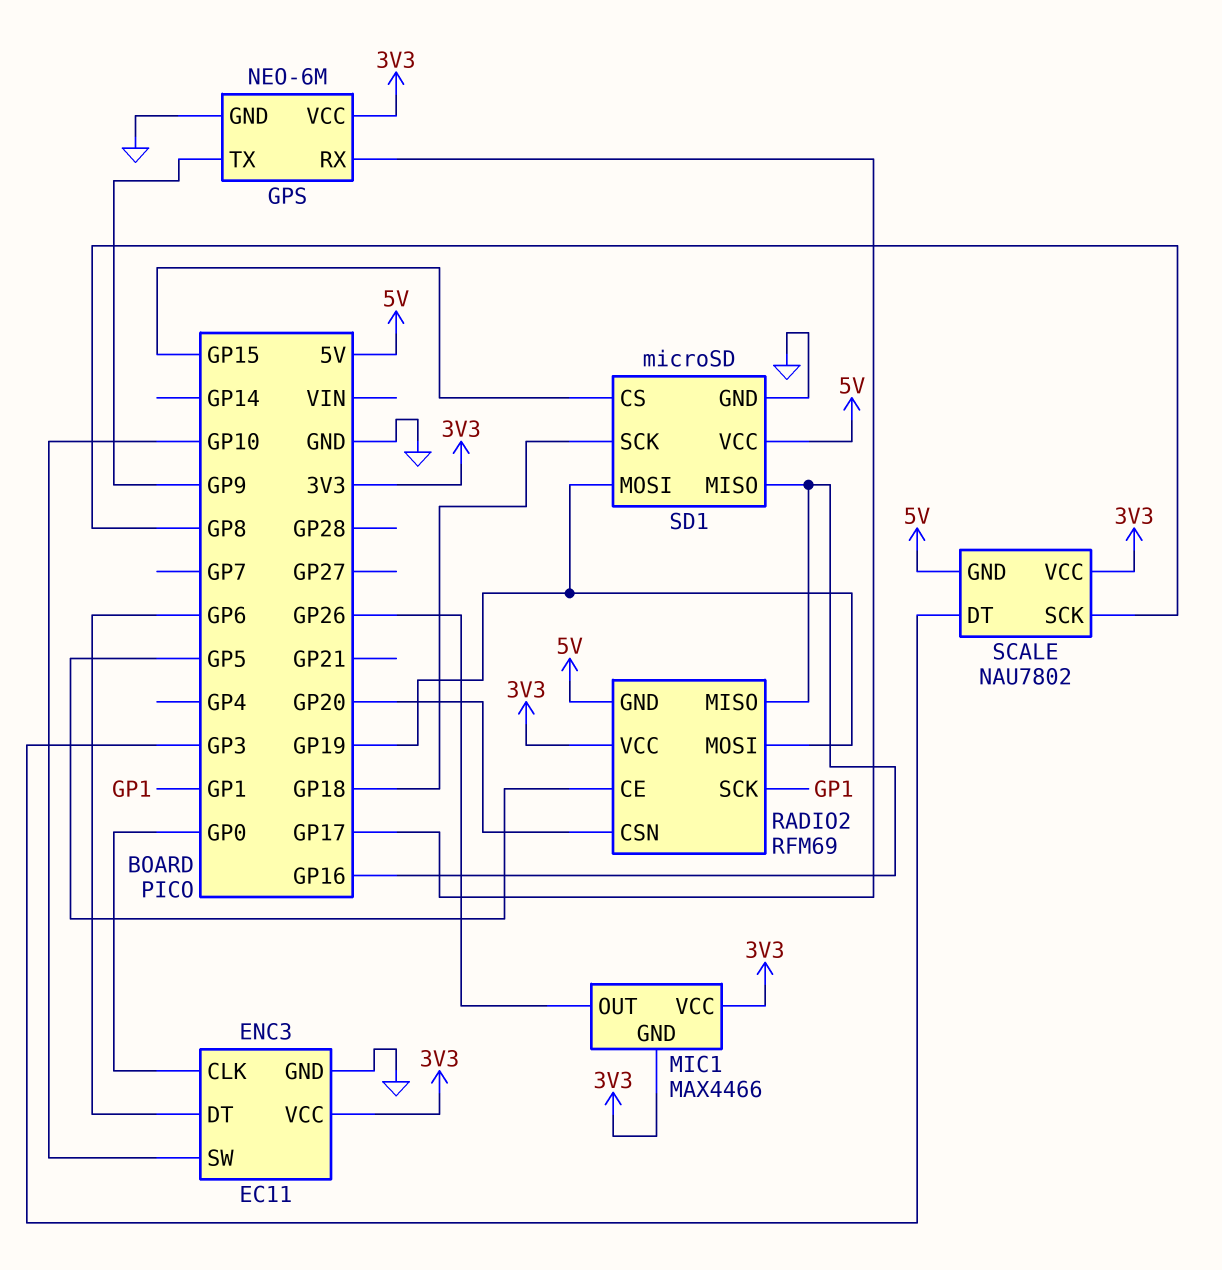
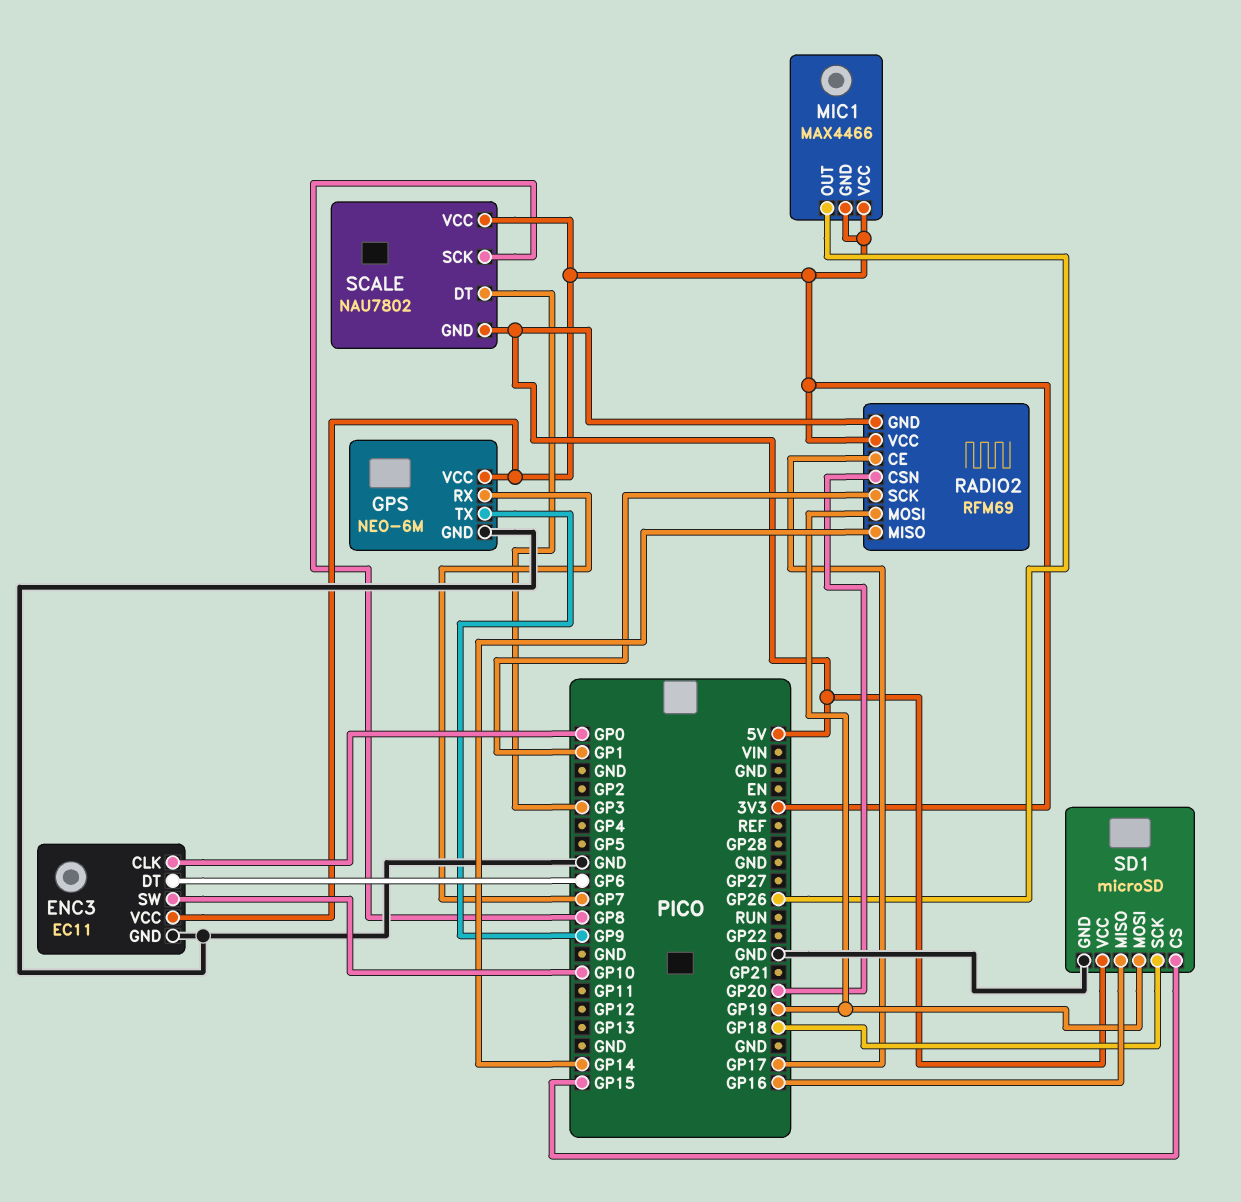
GPS pin RX: GP17 -> GP7
RADIO2 pin CE: GP5 -> GP17
RADIO2 pin MISO: GP16 -> GP14

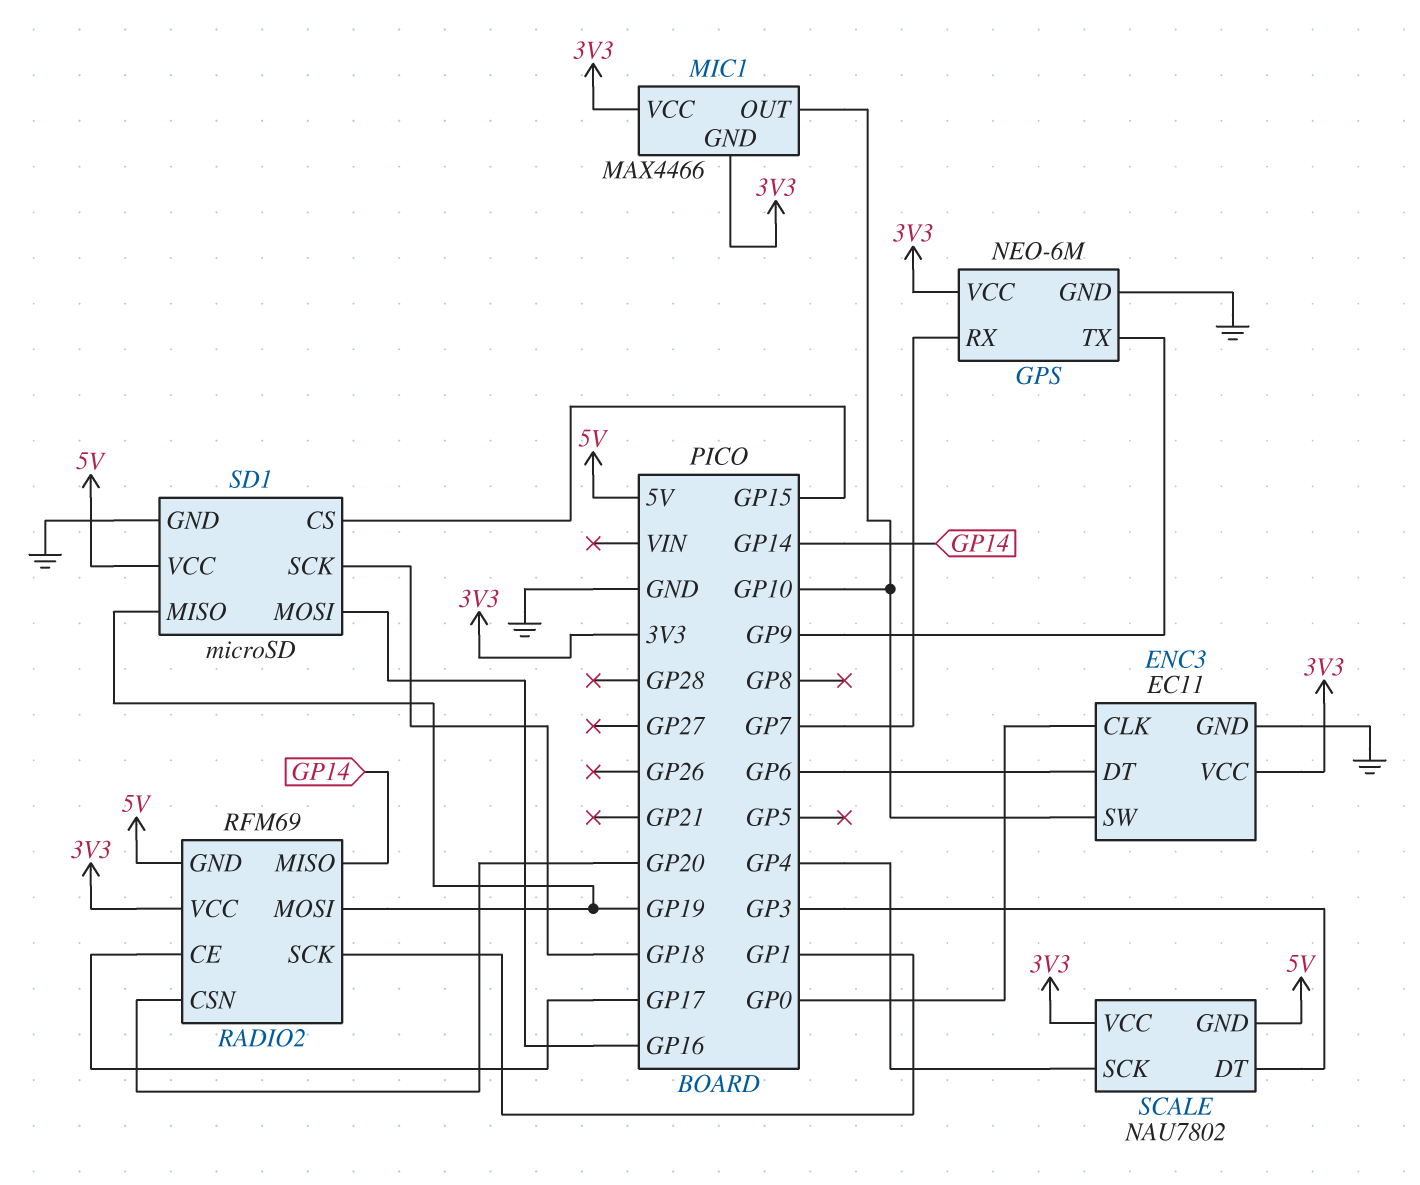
MIC1 pin OUT: GP26 -> GP10
SCALE pin SCK: GP8 -> GP4
SD1 pin MISO: GP16 -> GP19
SD1 pin MOSI: GP19 -> GP16

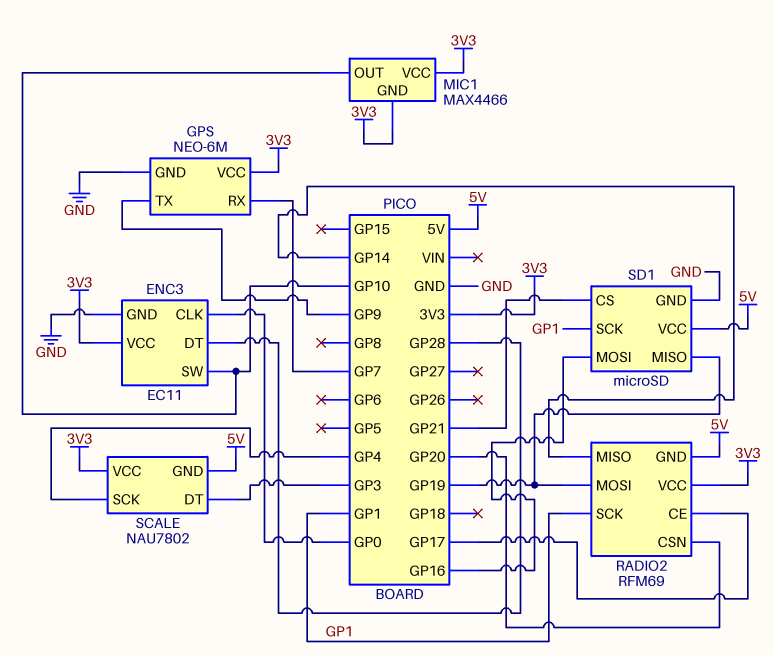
ENC3 pin DT: GP6 -> GP28
SD1 pin CS: GP15 -> GP21
SD1 pin SCK: GP18 -> GP1

